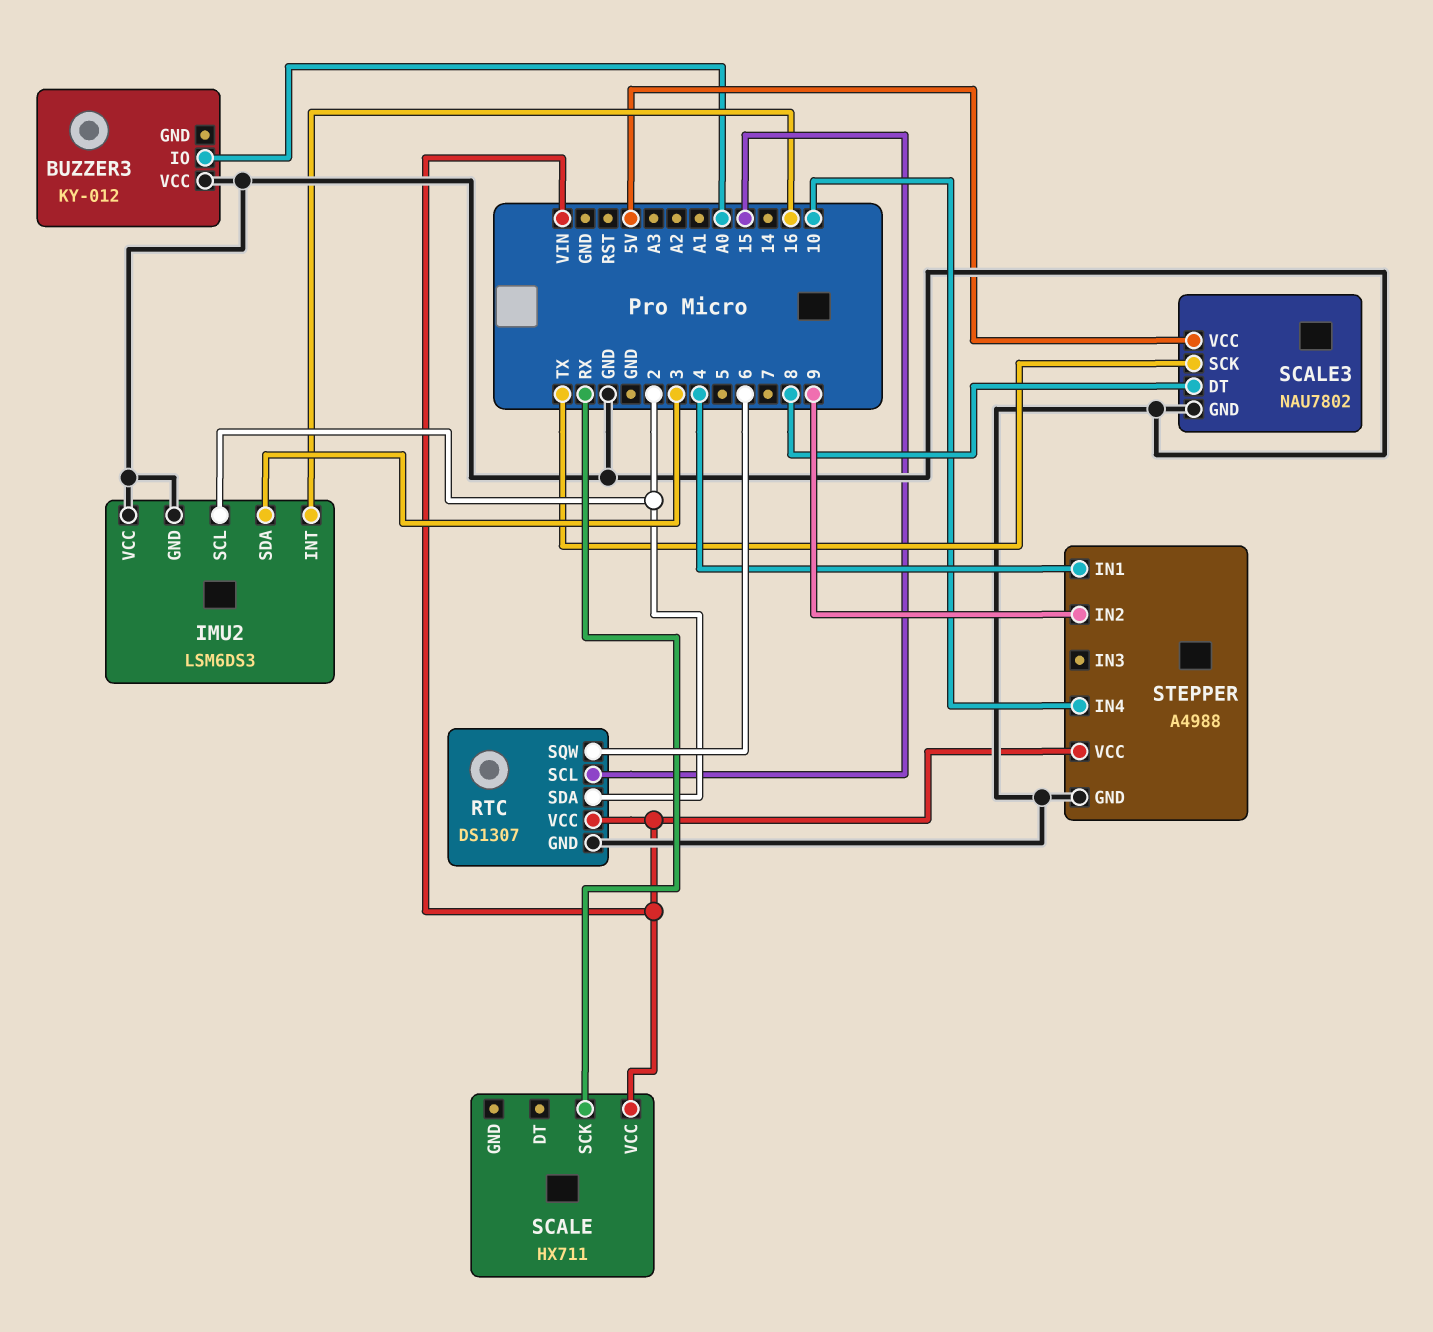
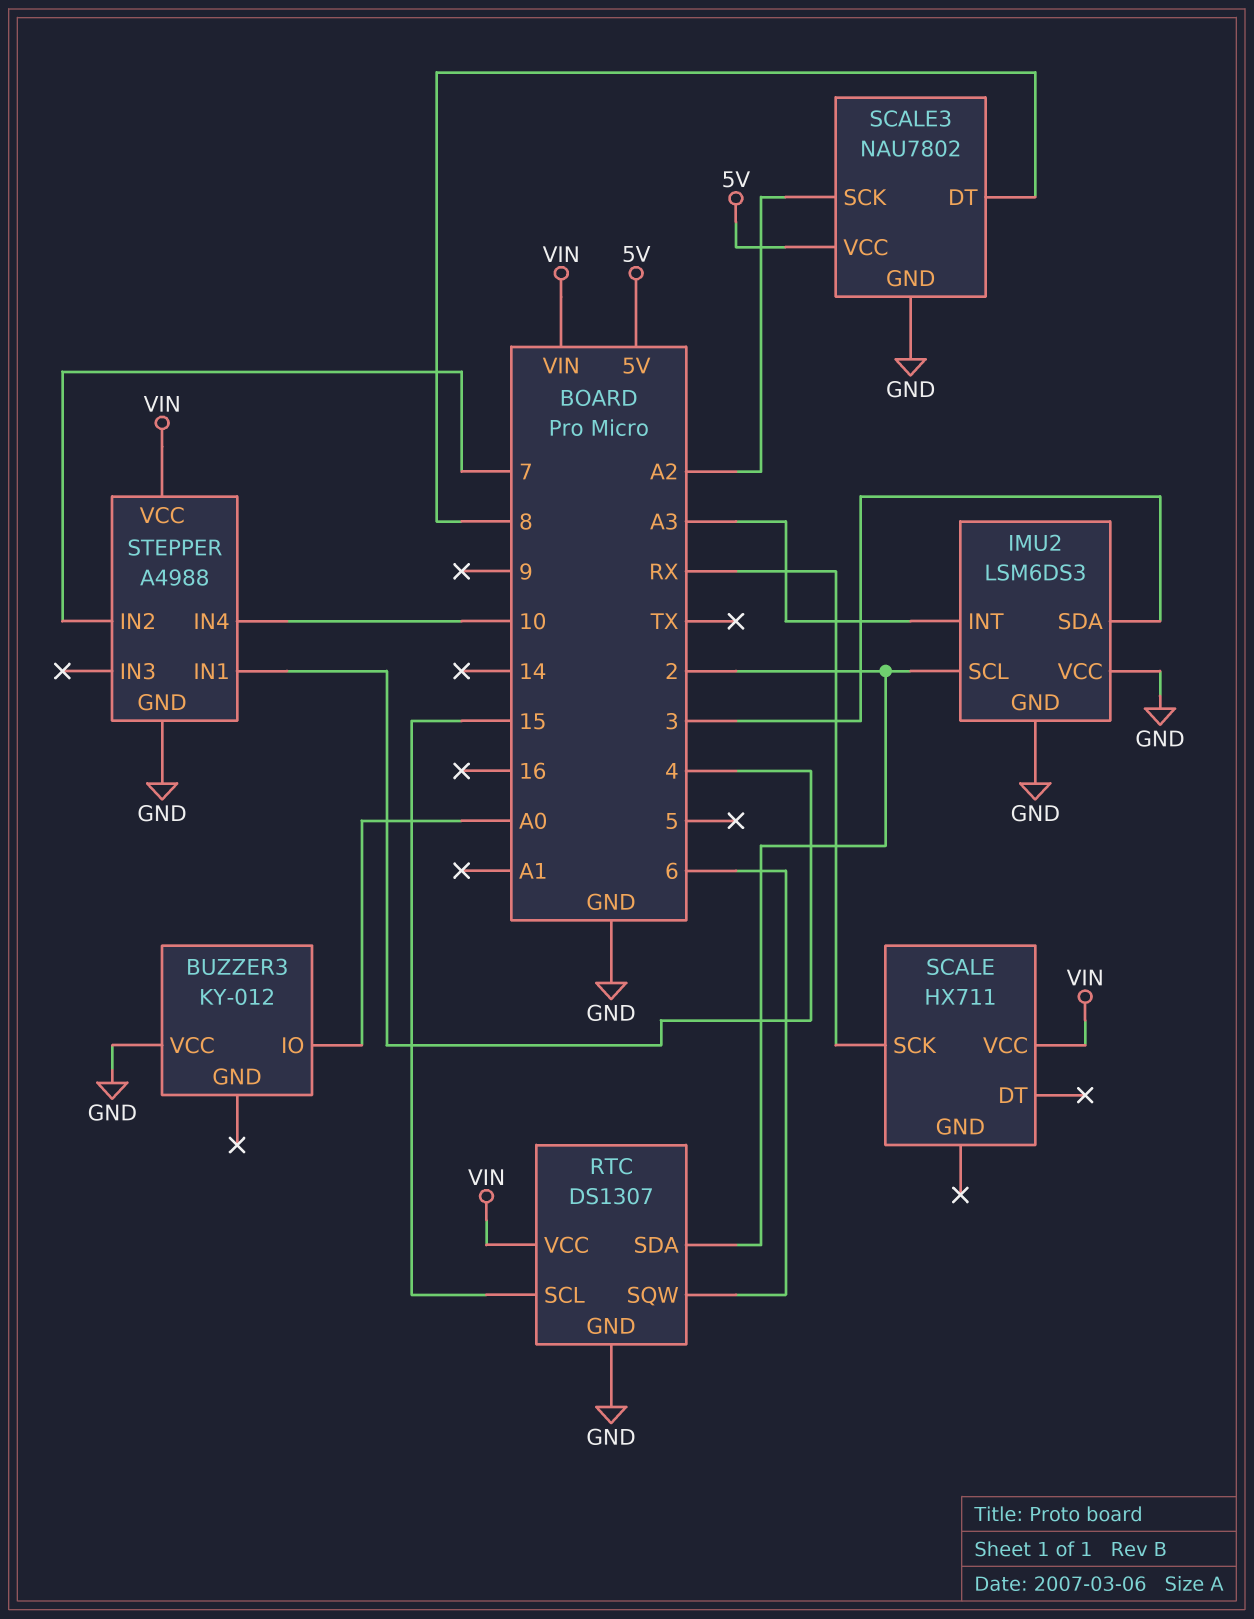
IMU2 pin INT: 16 -> A3
SCALE3 pin SCK: TX -> A2
STEPPER pin IN2: 9 -> 7

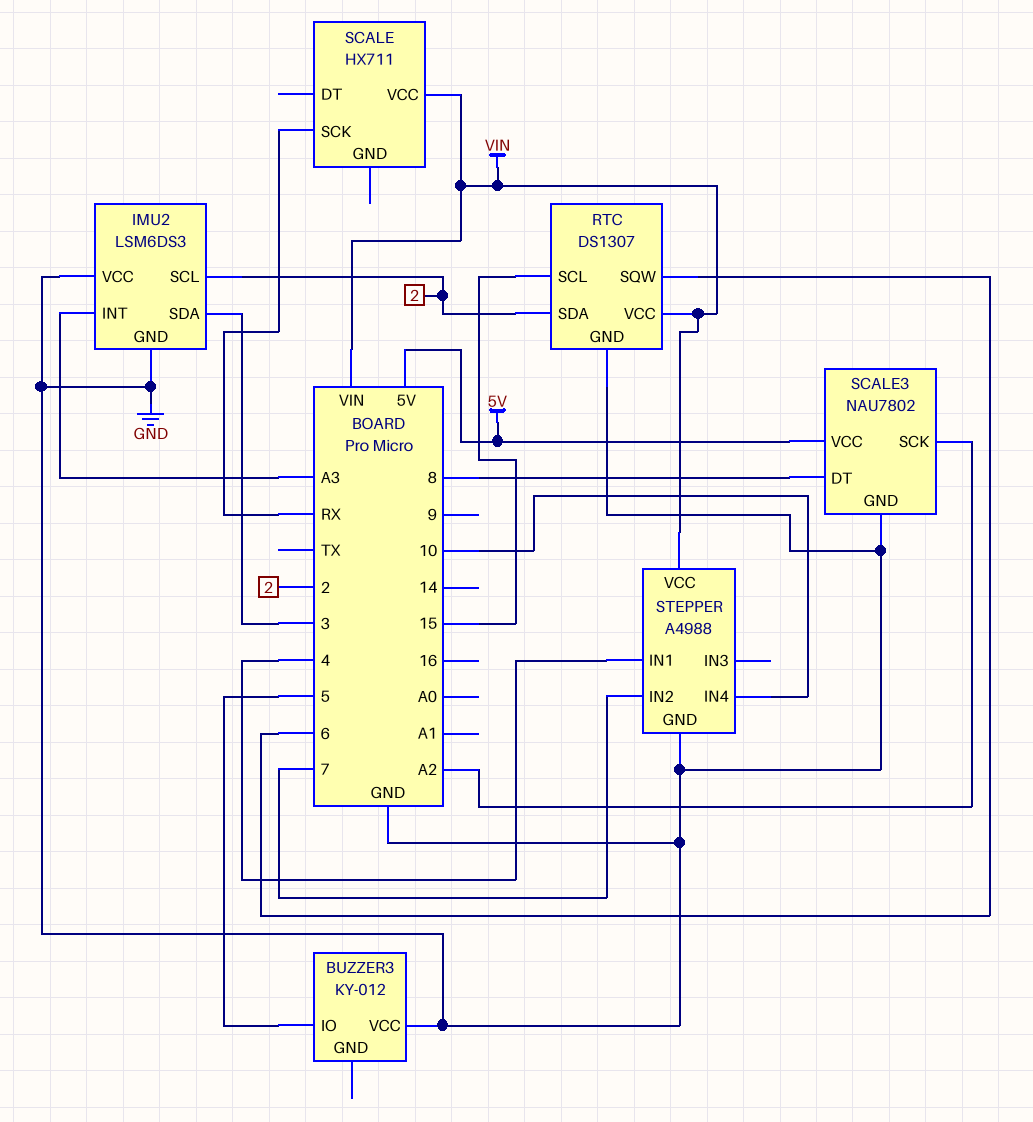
BUZZER3 pin IO: A0 -> 5

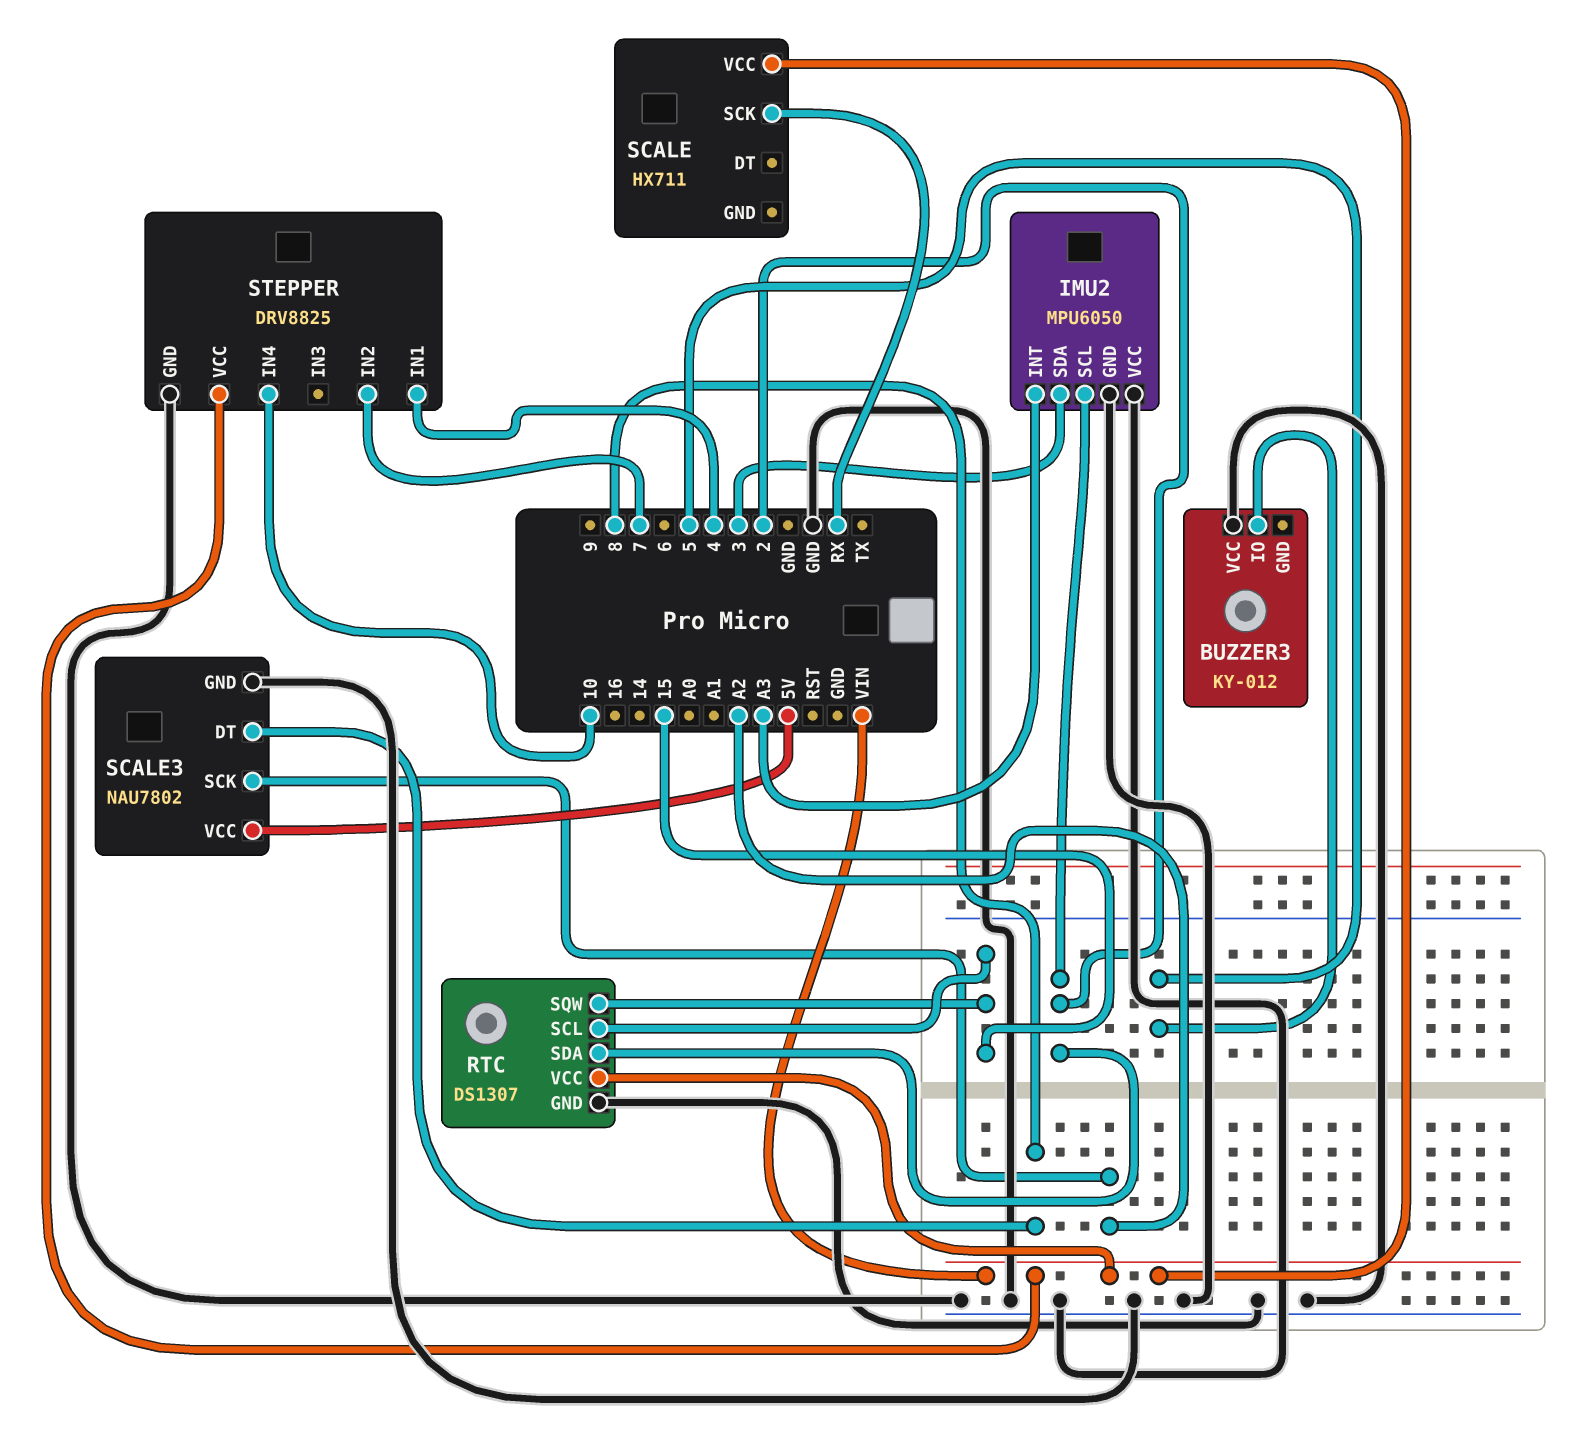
IMU2: LSM6DS3 -> MPU6050
RTC pin SQW: 6 -> 15
STEPPER: A4988 -> DRV8825

